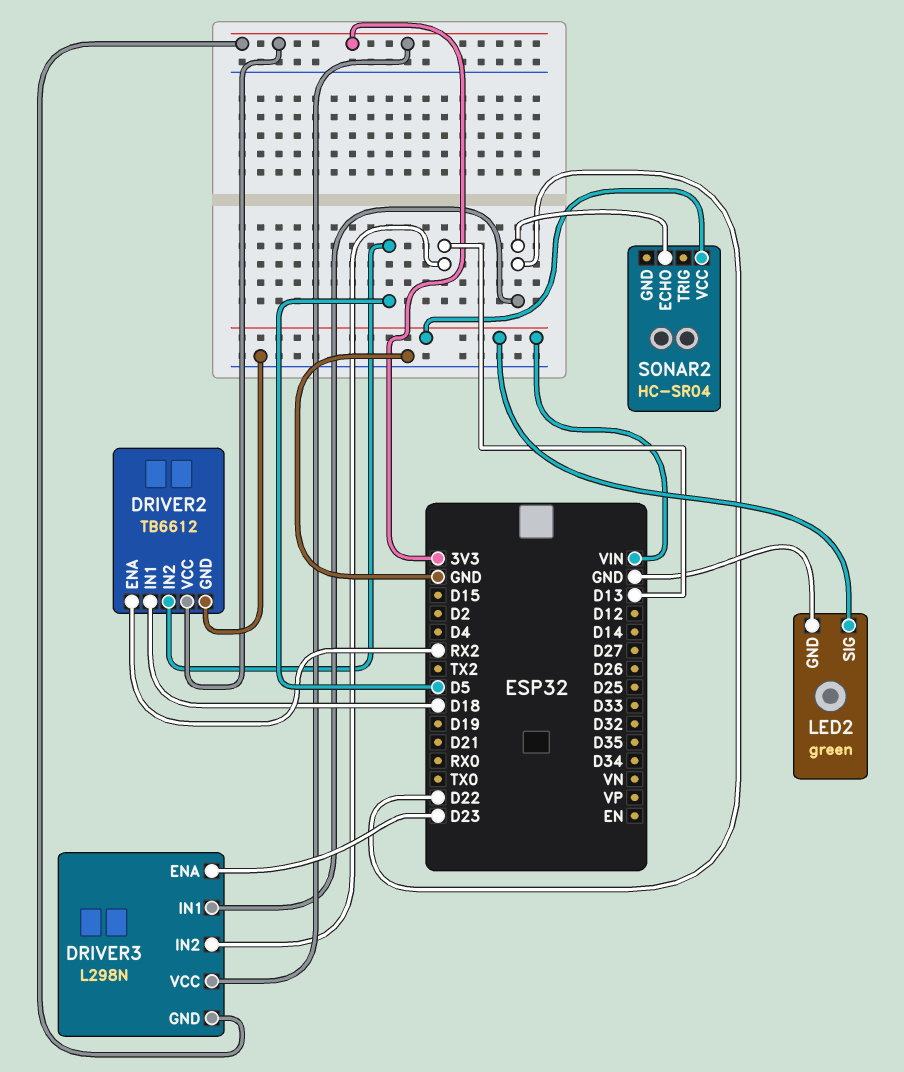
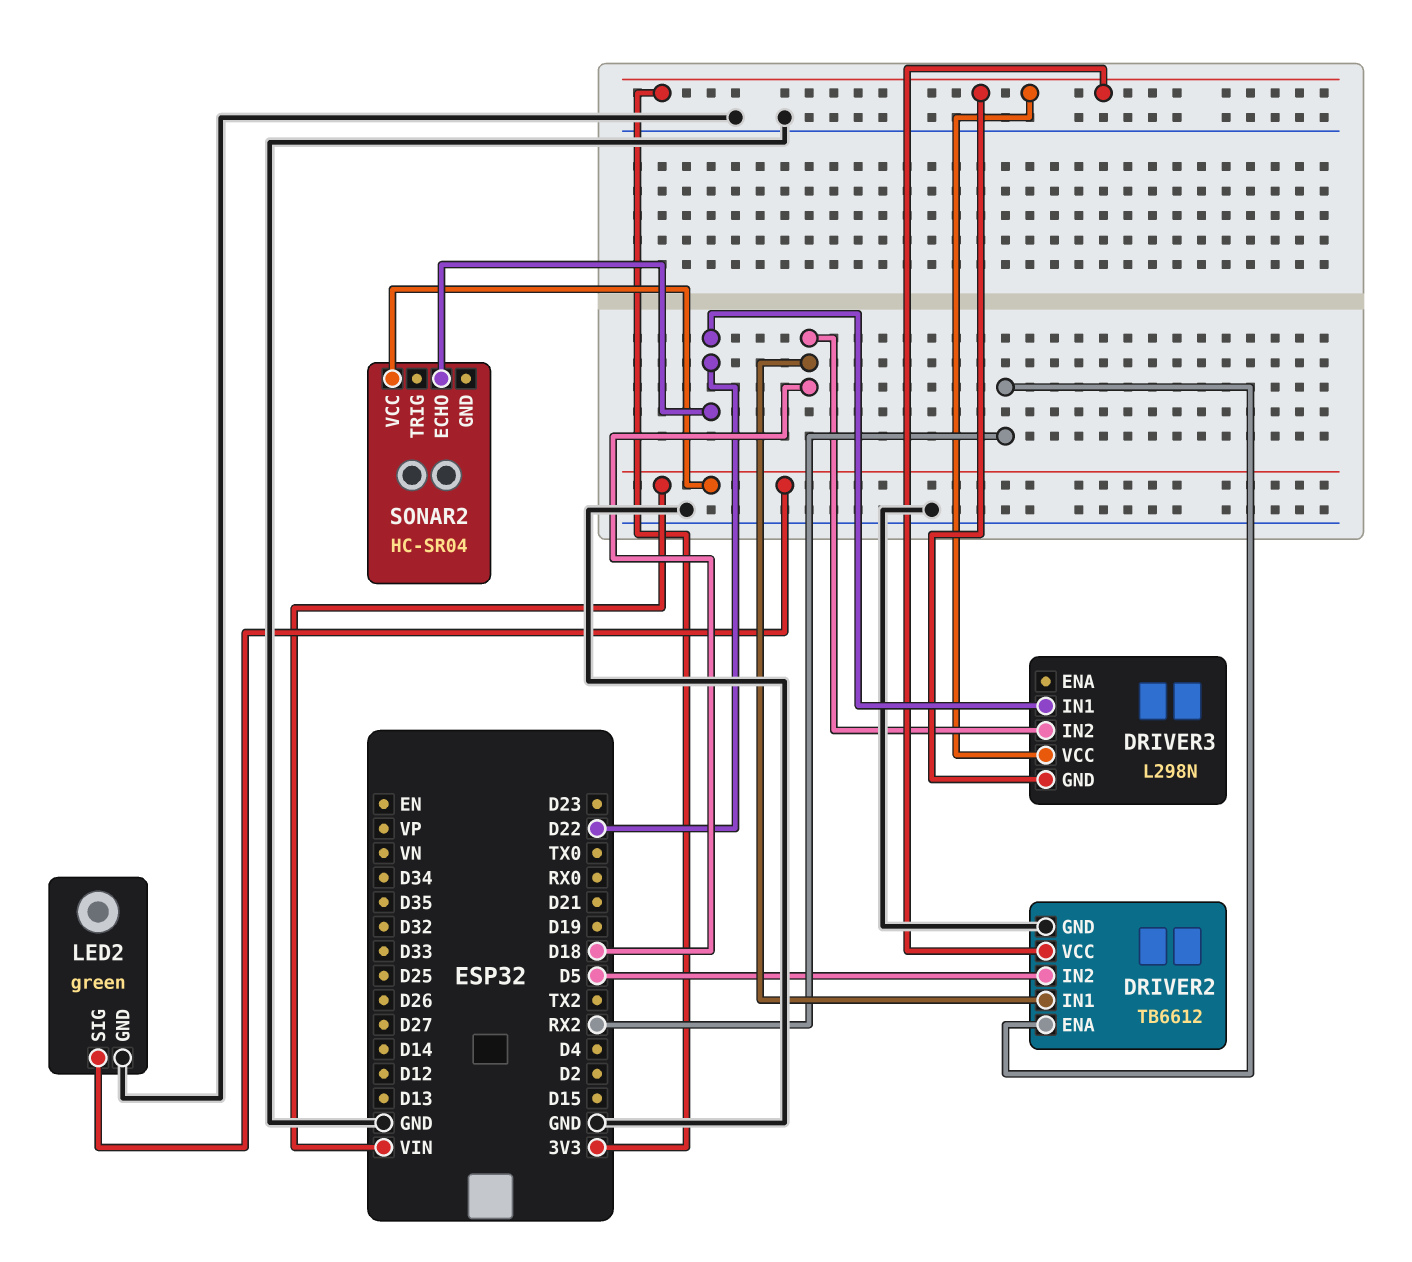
DRIVER3 pin ENA: D23 -> none
DRIVER3 pin IN2: D13 -> D18

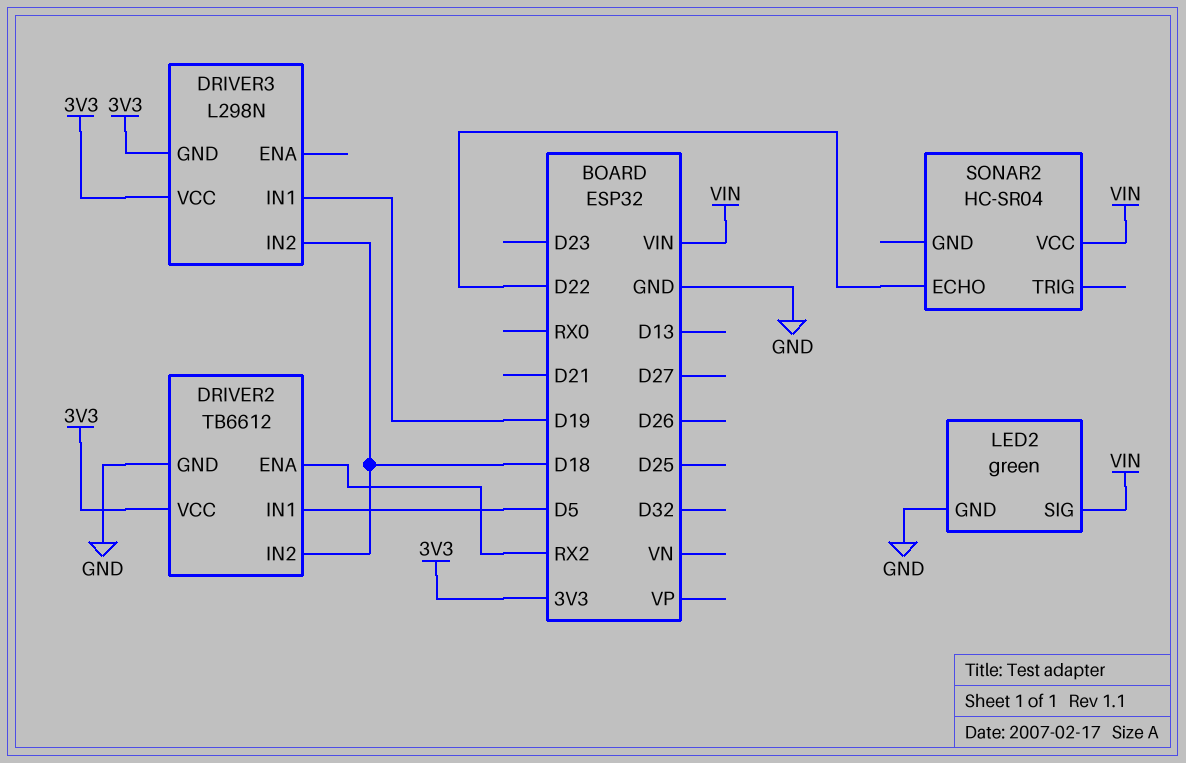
DRIVER2 pin IN1: D18 -> D5
DRIVER2 pin IN2: D5 -> D18
DRIVER3 pin IN1: D22 -> D19

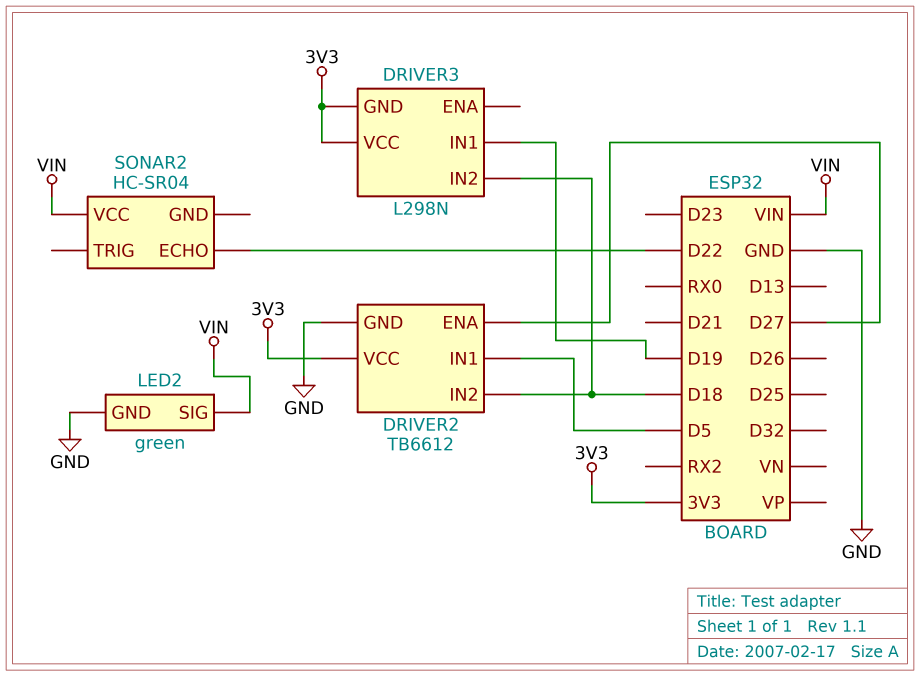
DRIVER2 pin ENA: RX2 -> D27

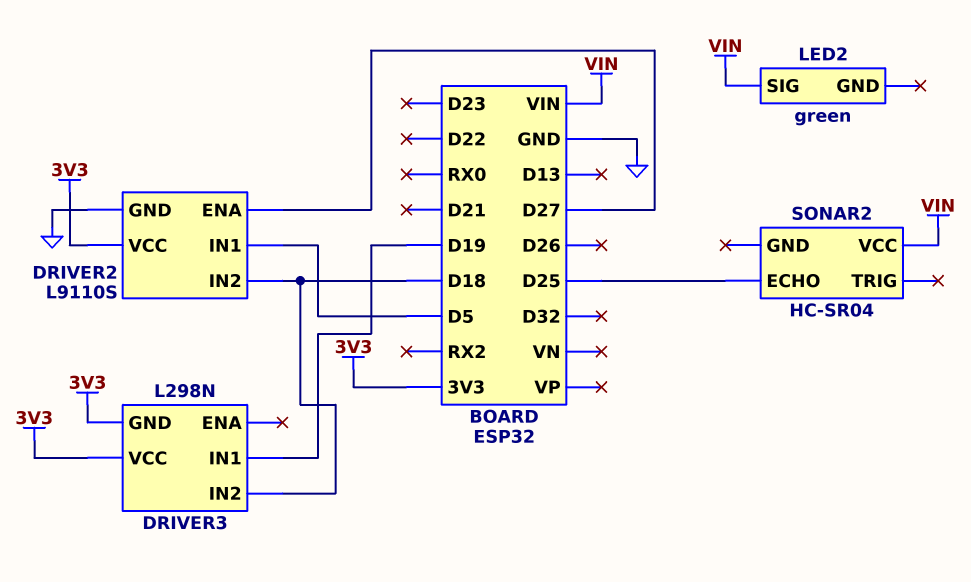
DRIVER2: TB6612 -> L9110S
LED2 pin GND: GND -> none
SONAR2 pin ECHO: D22 -> D25

